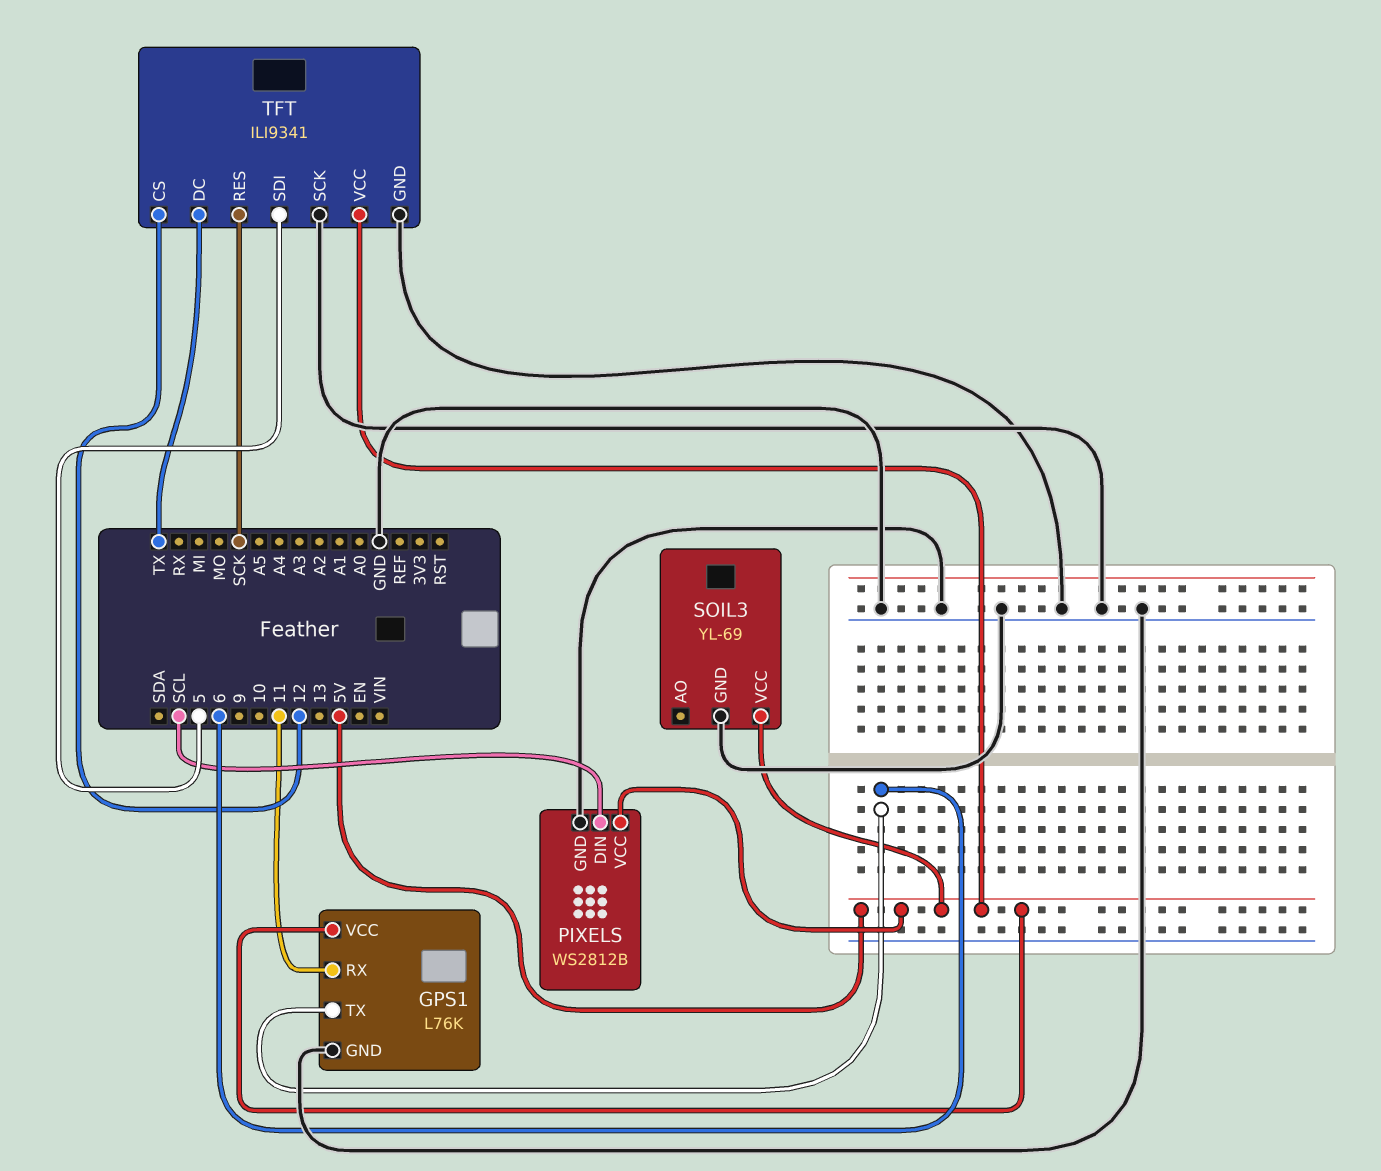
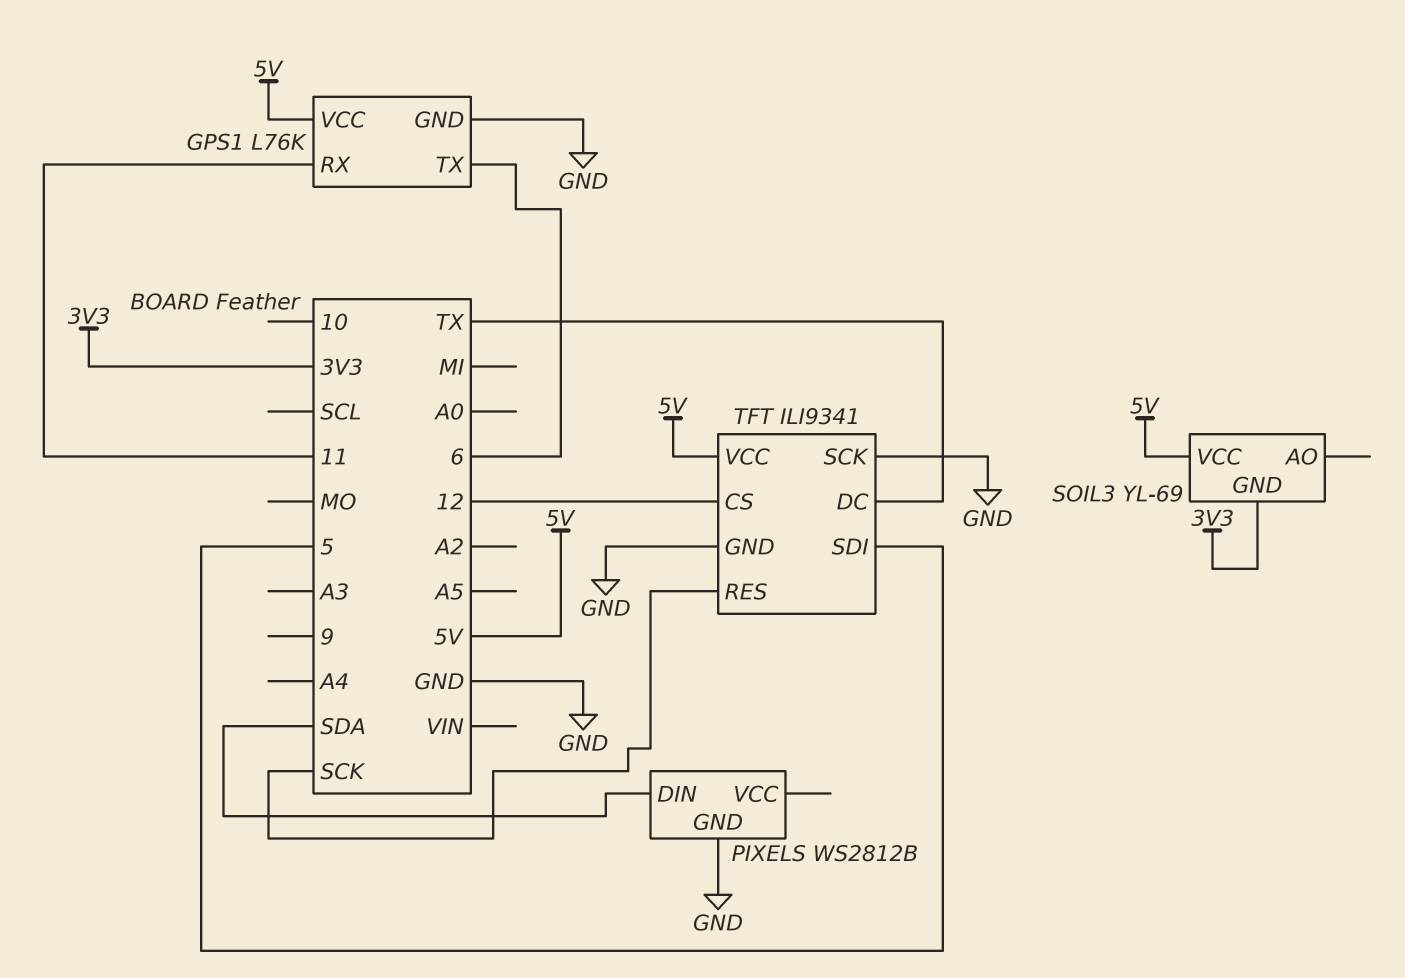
PIXELS pin DIN: SCL -> SDA
PIXELS pin VCC: 5V -> none
SOIL3 pin GND: GND -> 3V3

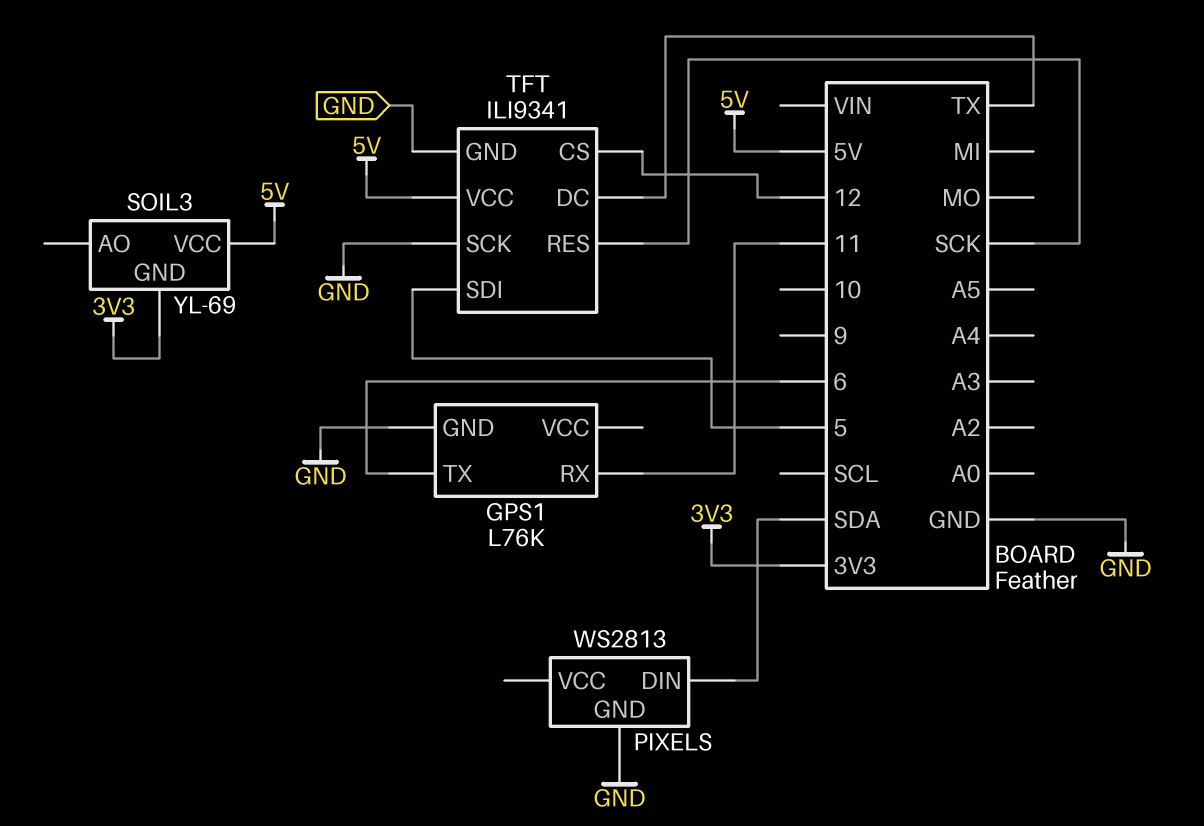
GPS1 pin VCC: 5V -> none
PIXELS: WS2812B -> WS2813

